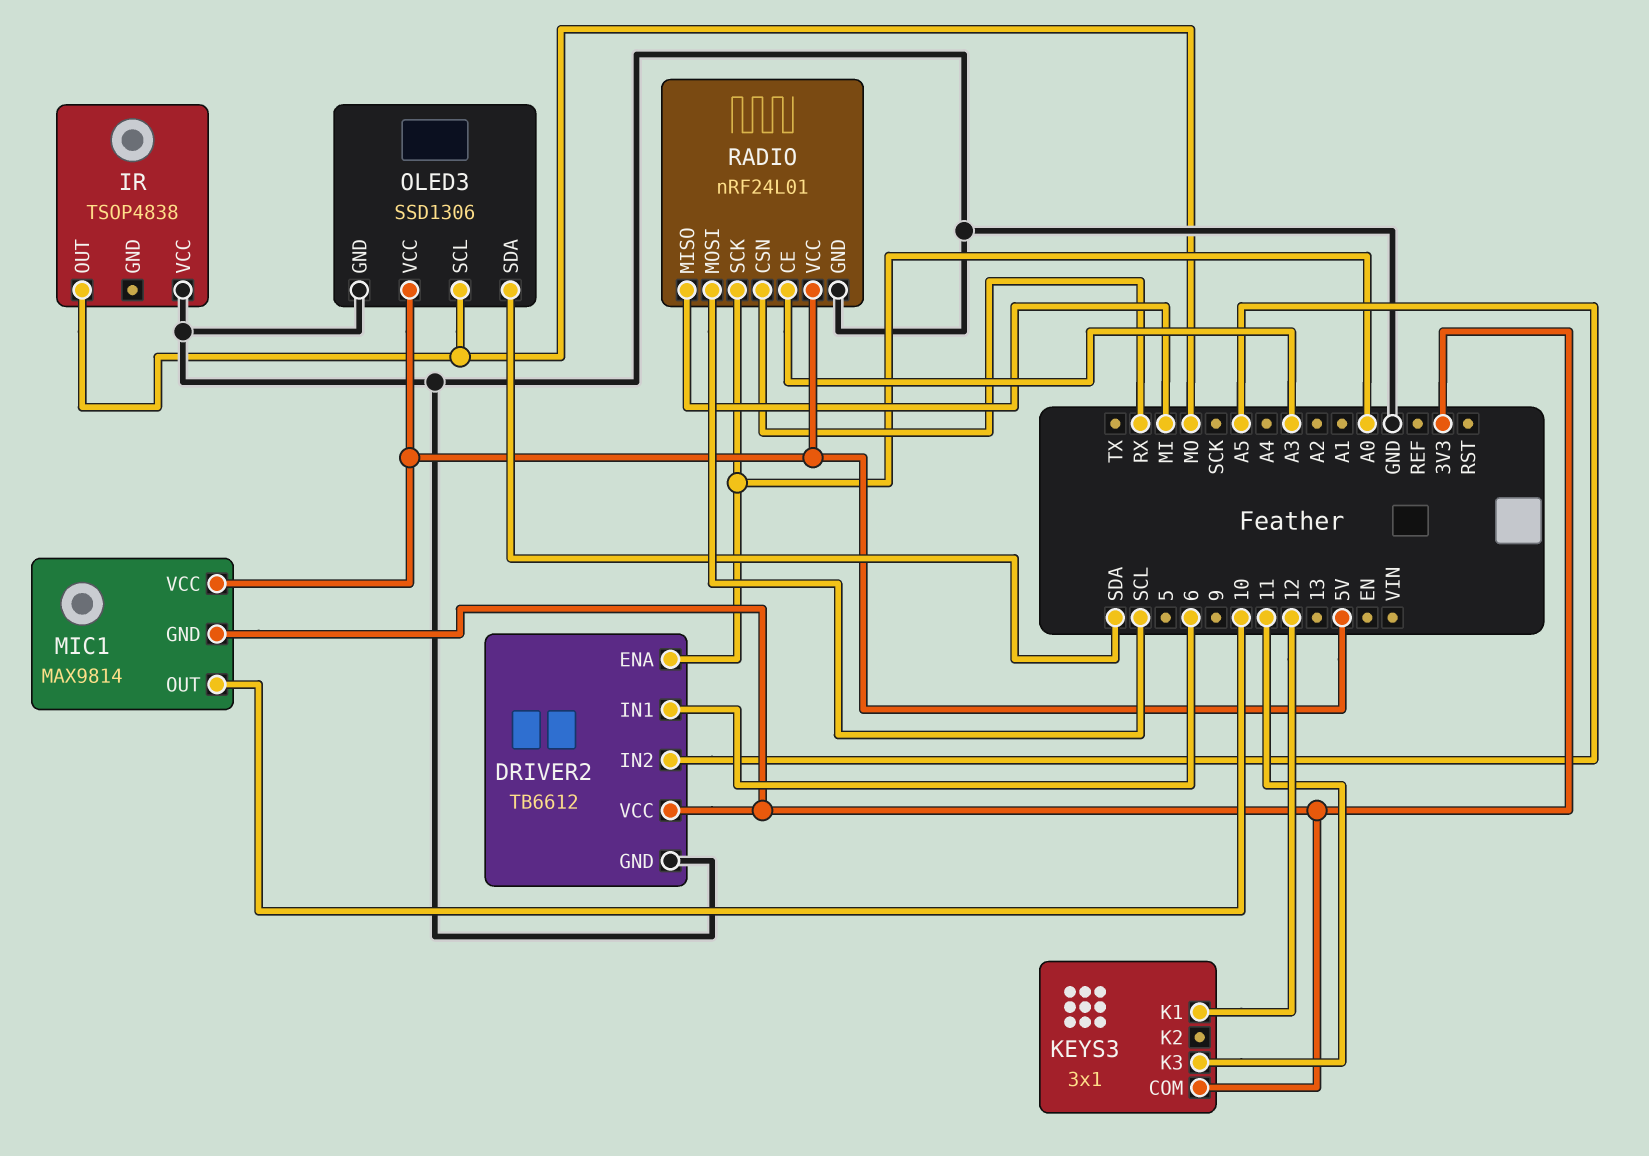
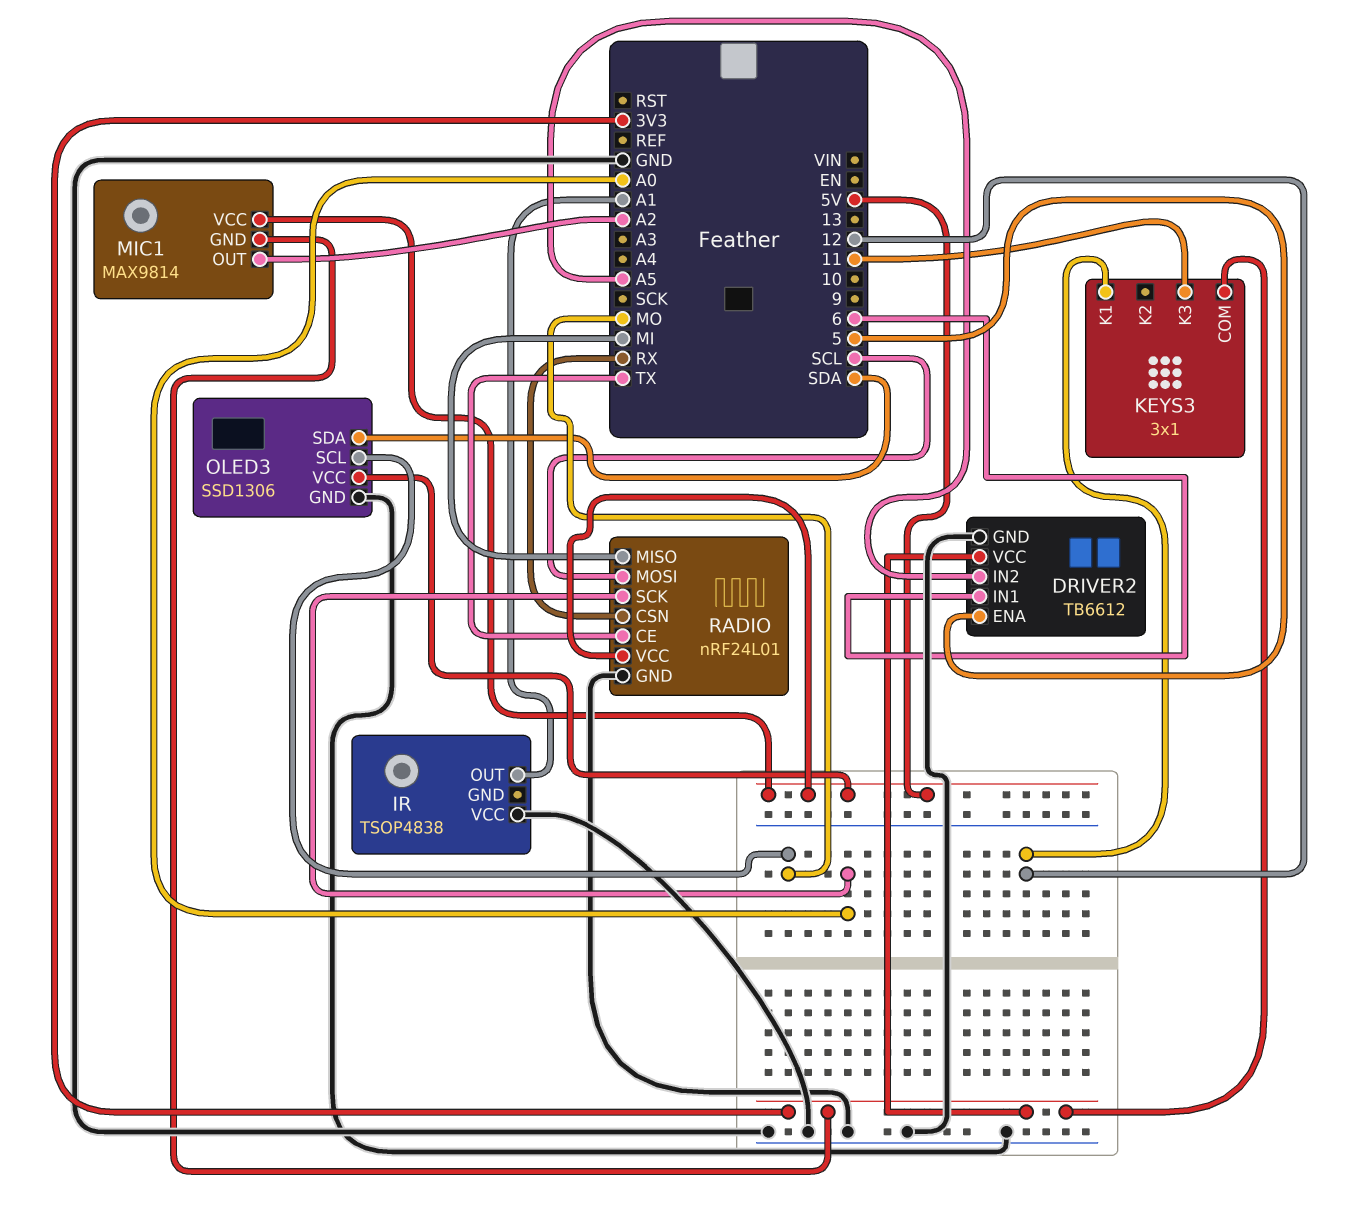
DRIVER2 pin ENA: A0 -> 5
IR pin OUT: MO -> A1
MIC1 pin OUT: 10 -> A2
RADIO pin CE: A3 -> TX

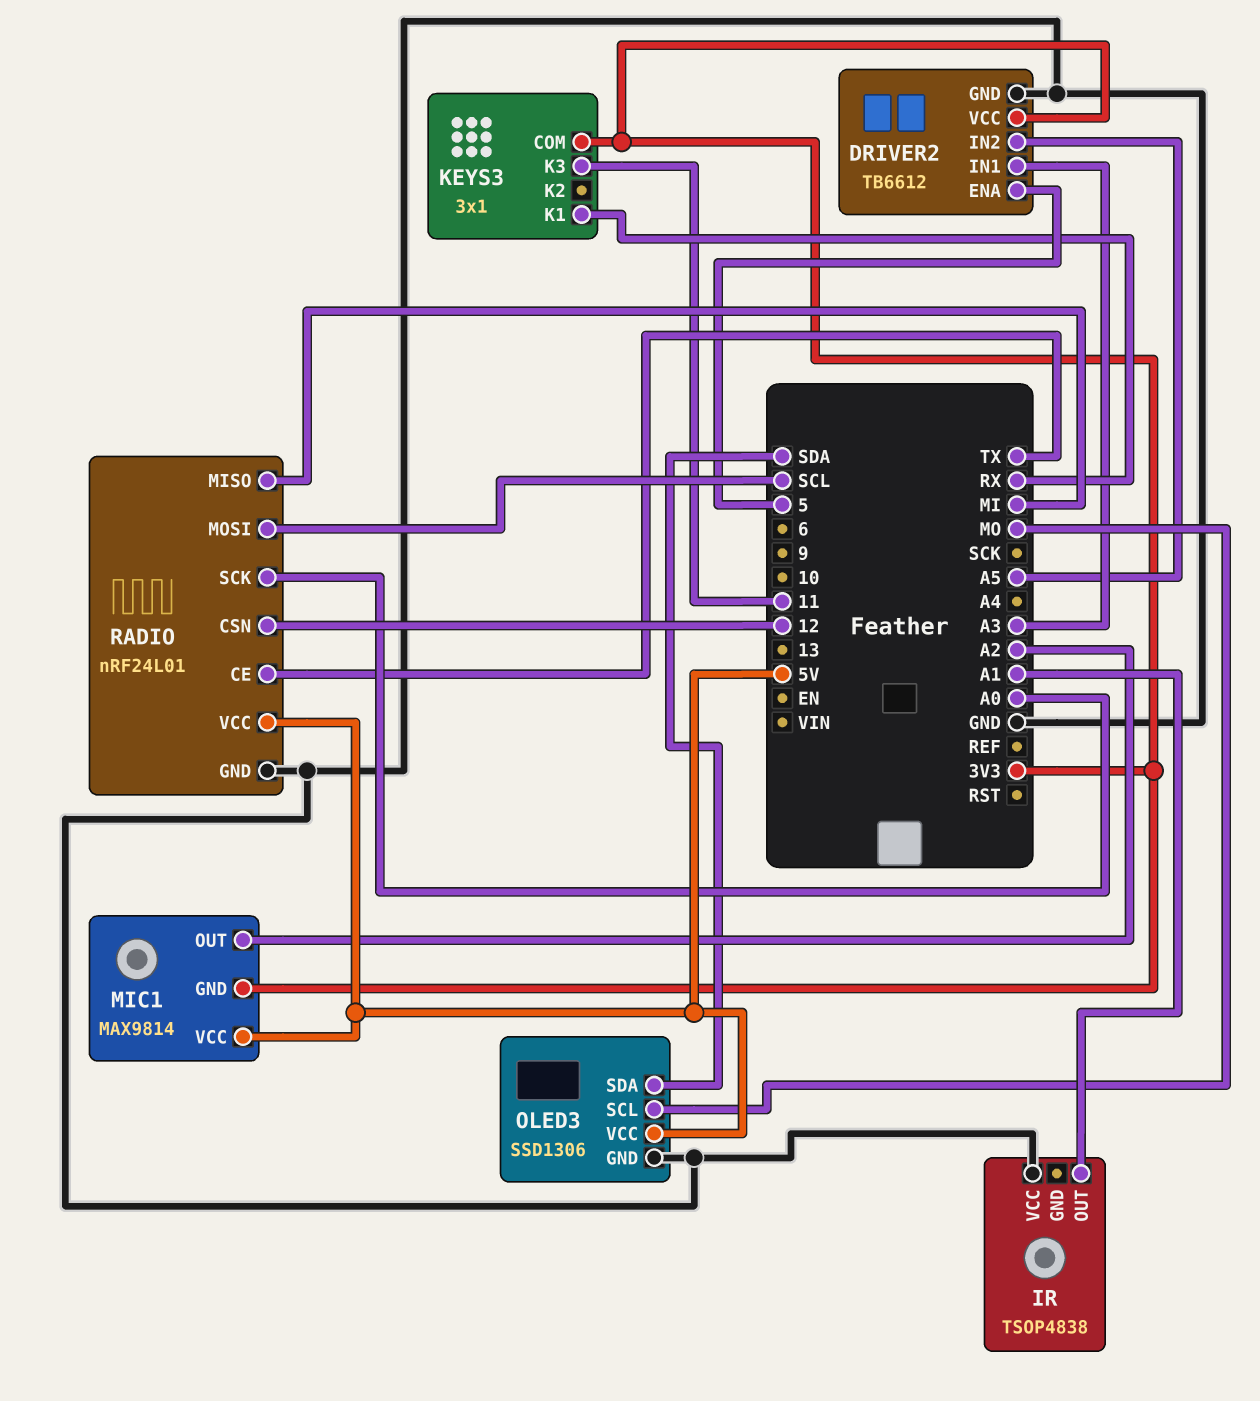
DRIVER2 pin IN1: 6 -> A3
KEYS3 pin K1: 12 -> RX
RADIO pin CSN: RX -> 12

